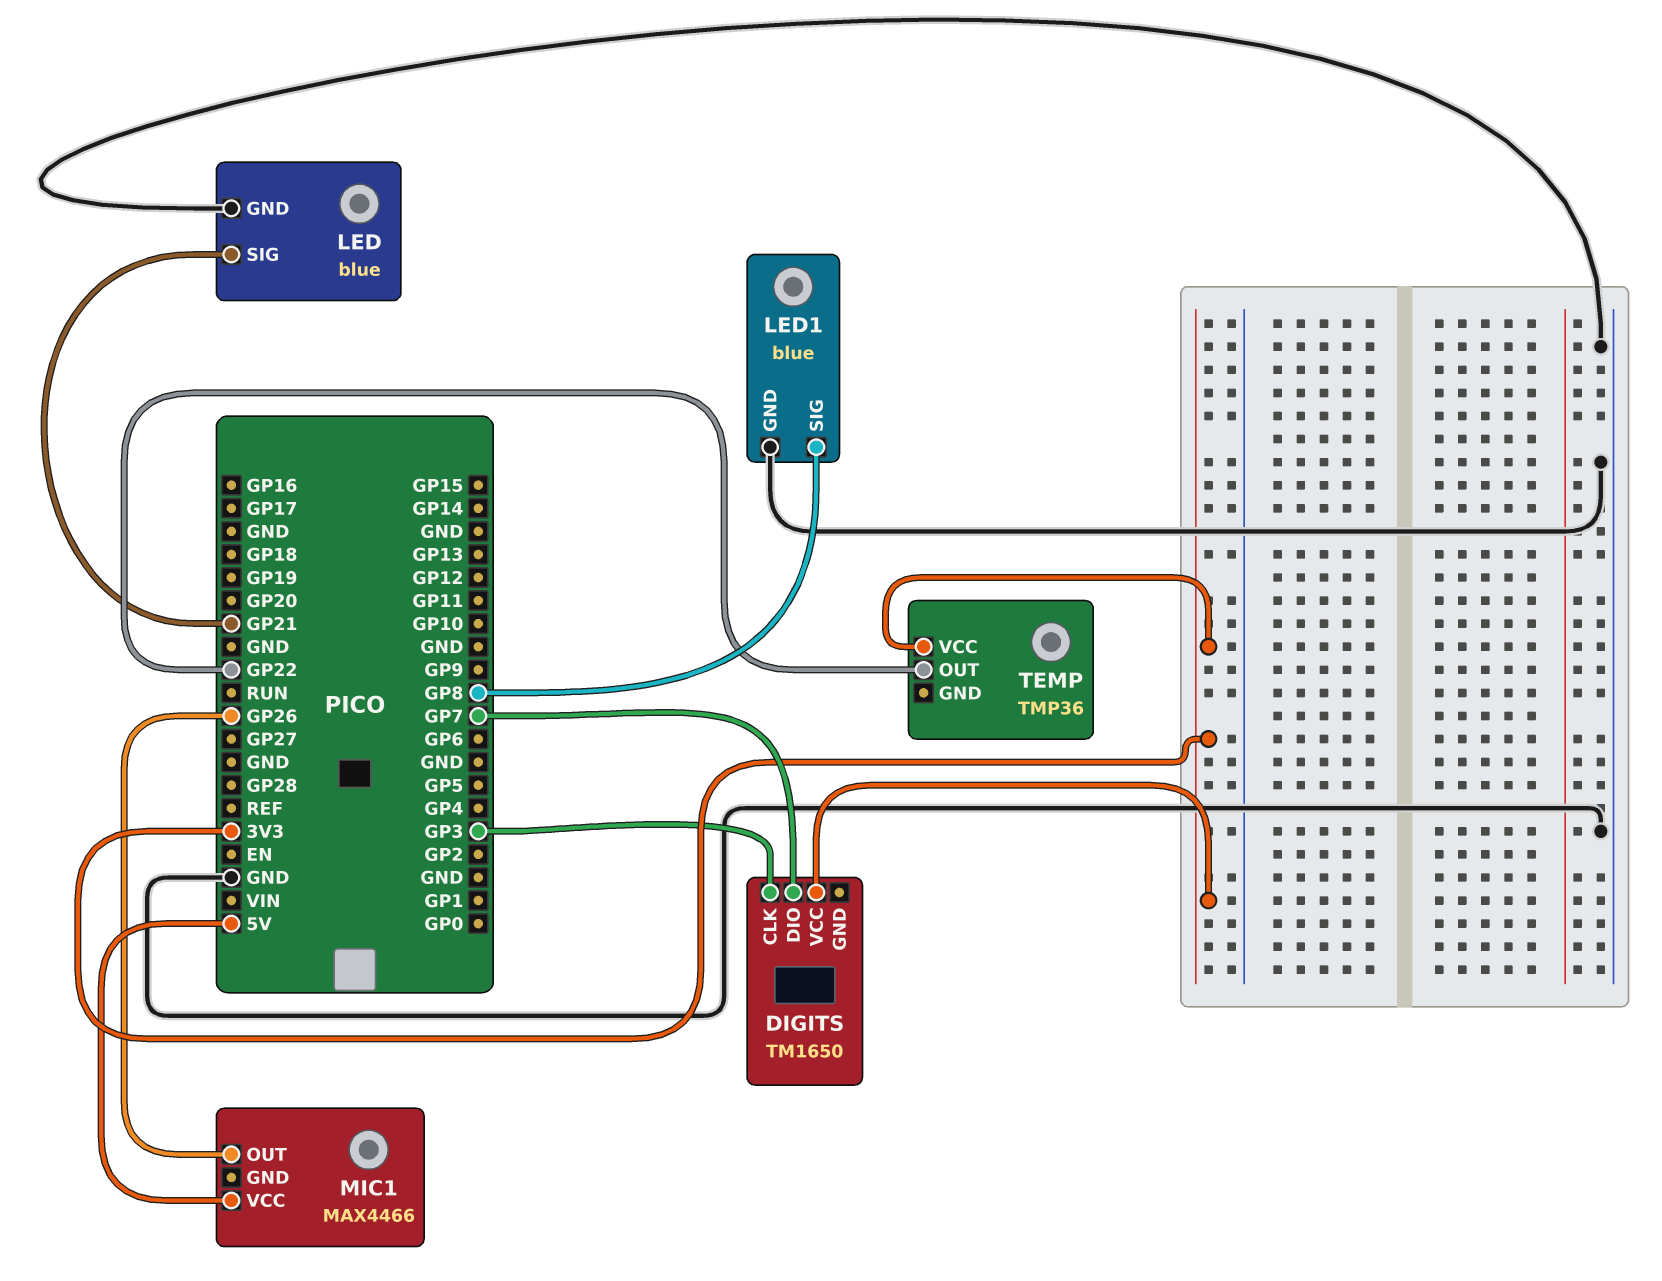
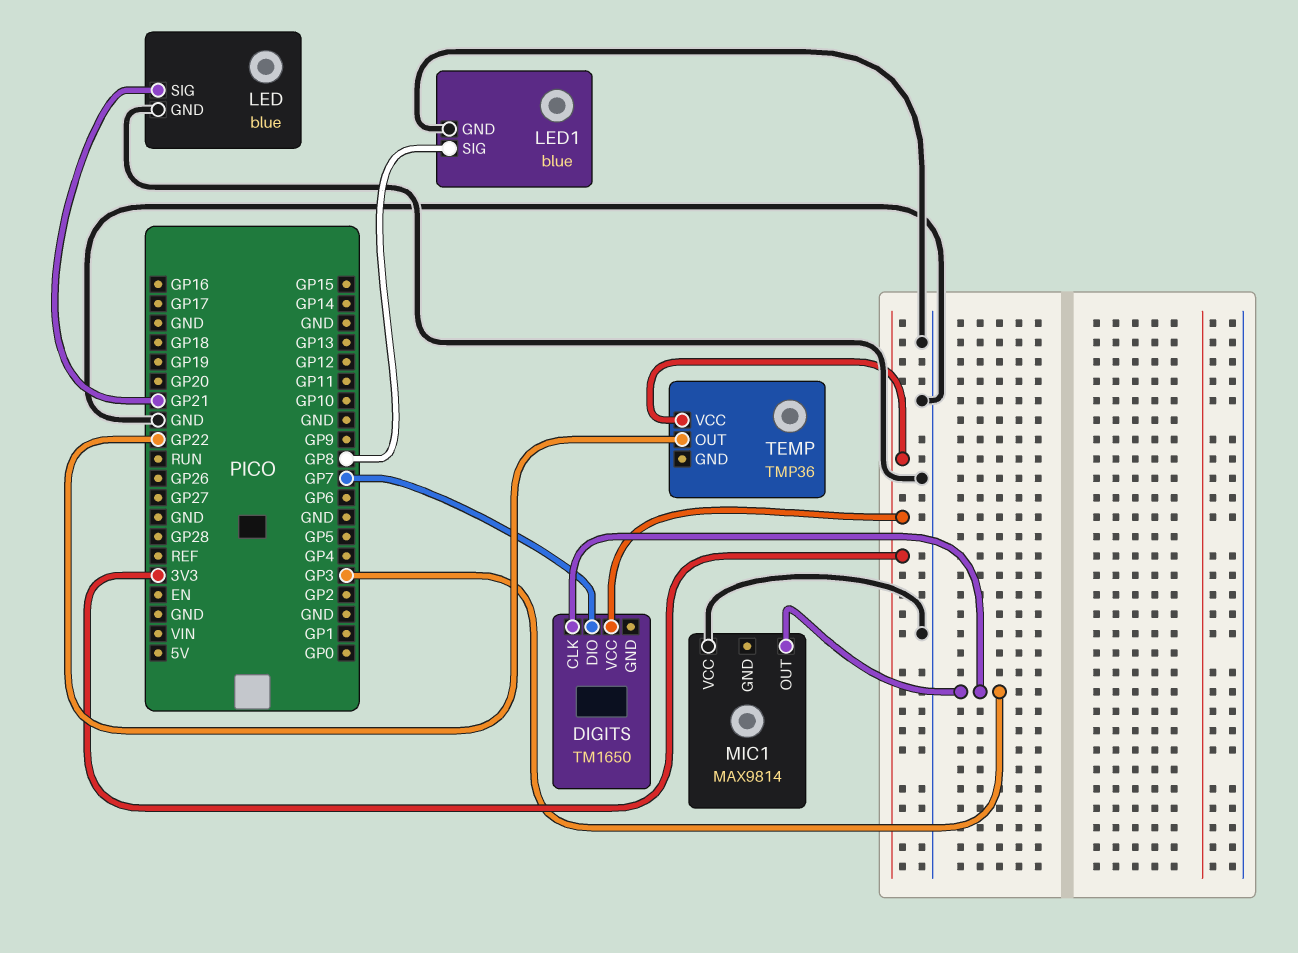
MIC1: MAX4466 -> MAX9814
MIC1 pin OUT: GP26 -> GP3
MIC1 pin VCC: 5V -> GND

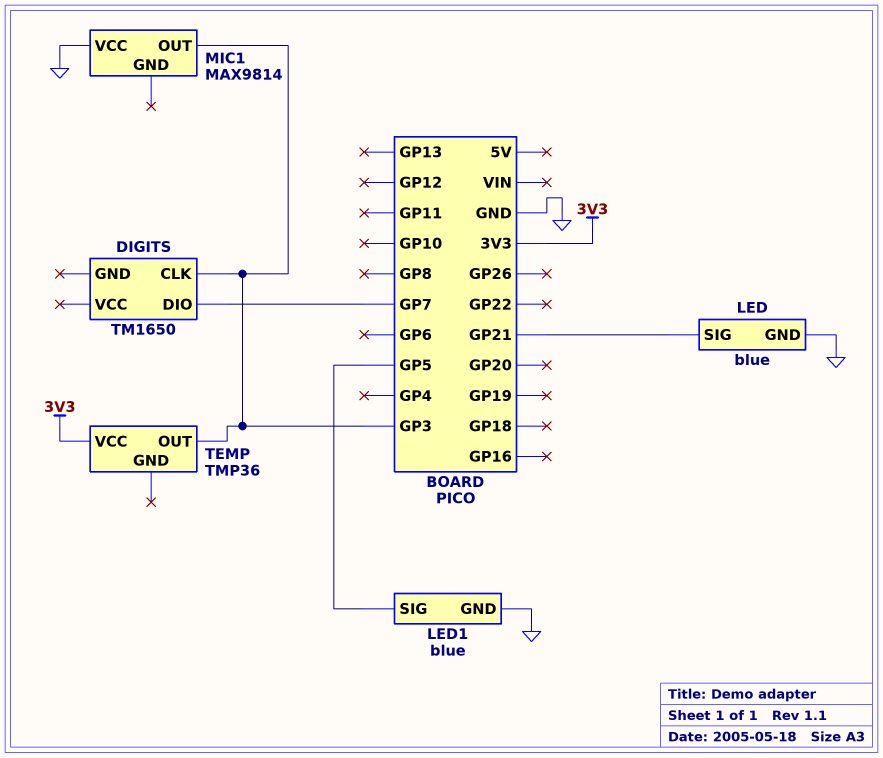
DIGITS pin VCC: 3V3 -> none
LED1 pin SIG: GP8 -> GP5
TEMP pin OUT: GP22 -> GP3

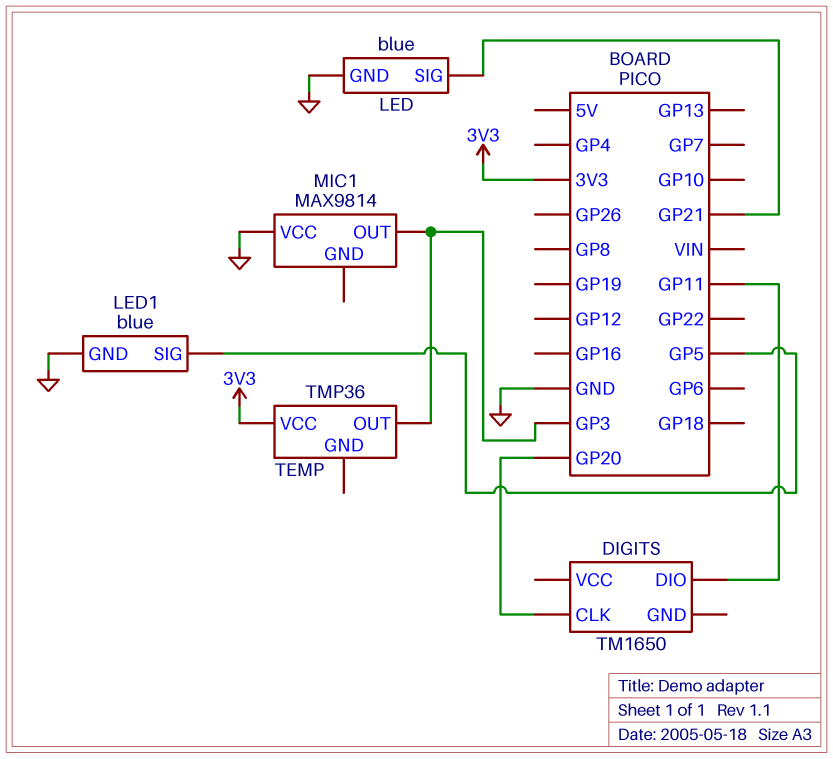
DIGITS pin CLK: GP3 -> GP20
DIGITS pin DIO: GP7 -> GP11

